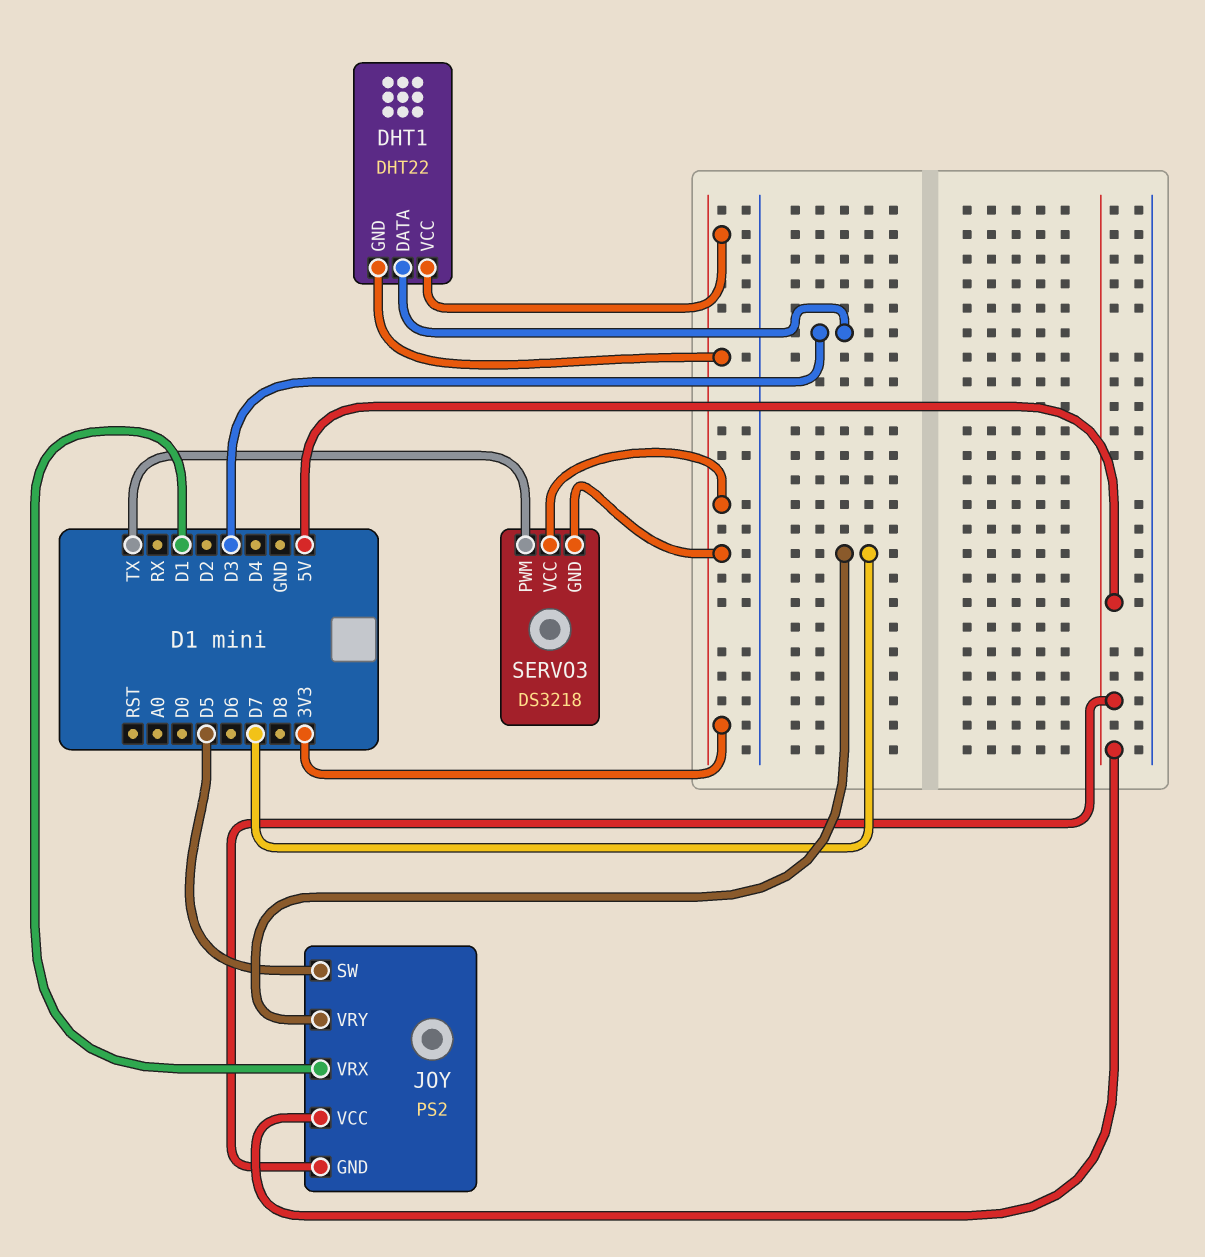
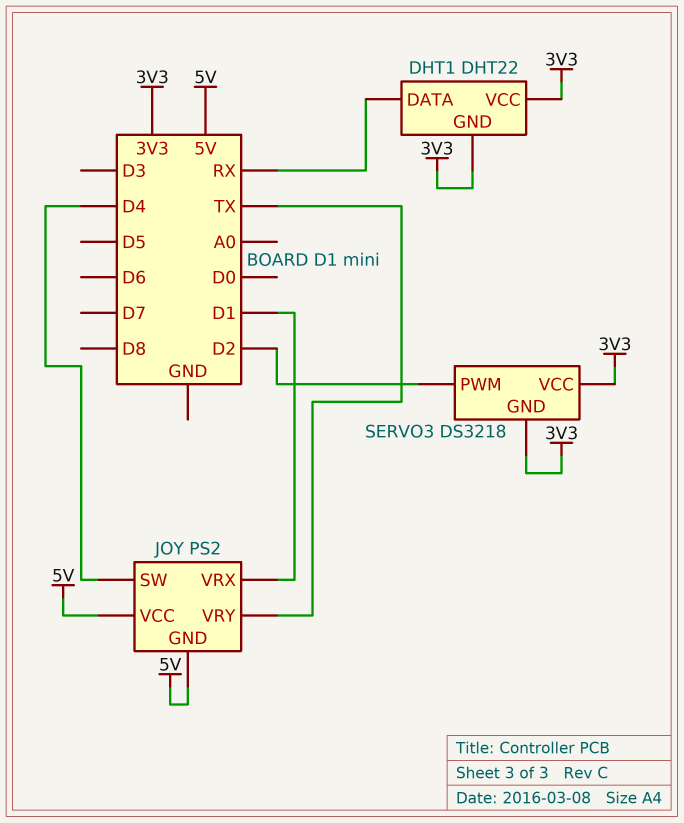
DHT1 pin DATA: D3 -> RX
JOY pin SW: D5 -> D4
JOY pin VRY: D7 -> TX
SERVO3 pin PWM: TX -> D2

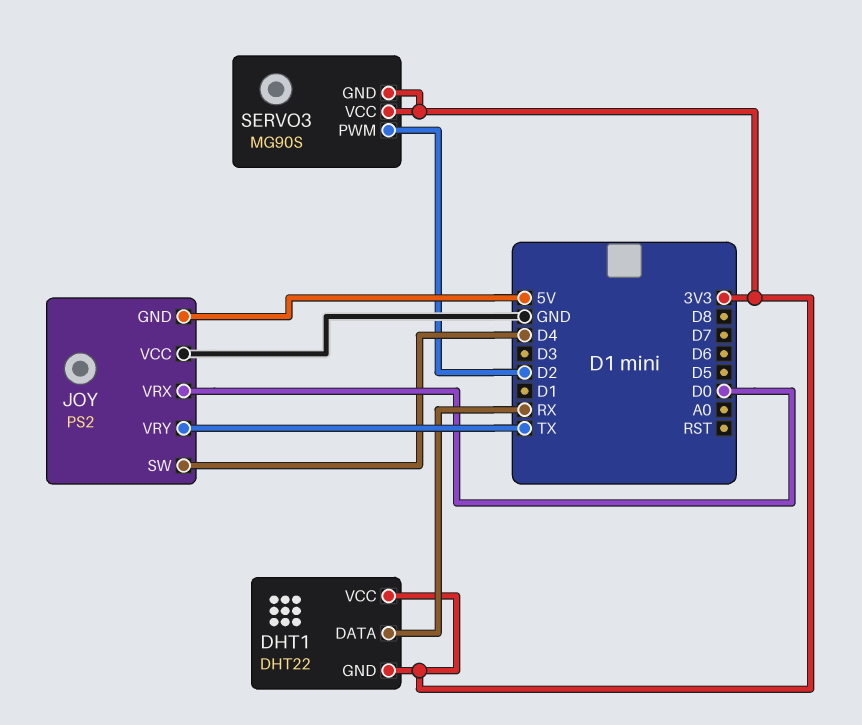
JOY pin VCC: 5V -> GND
JOY pin VRX: D1 -> D0
SERVO3: DS3218 -> MG90S

